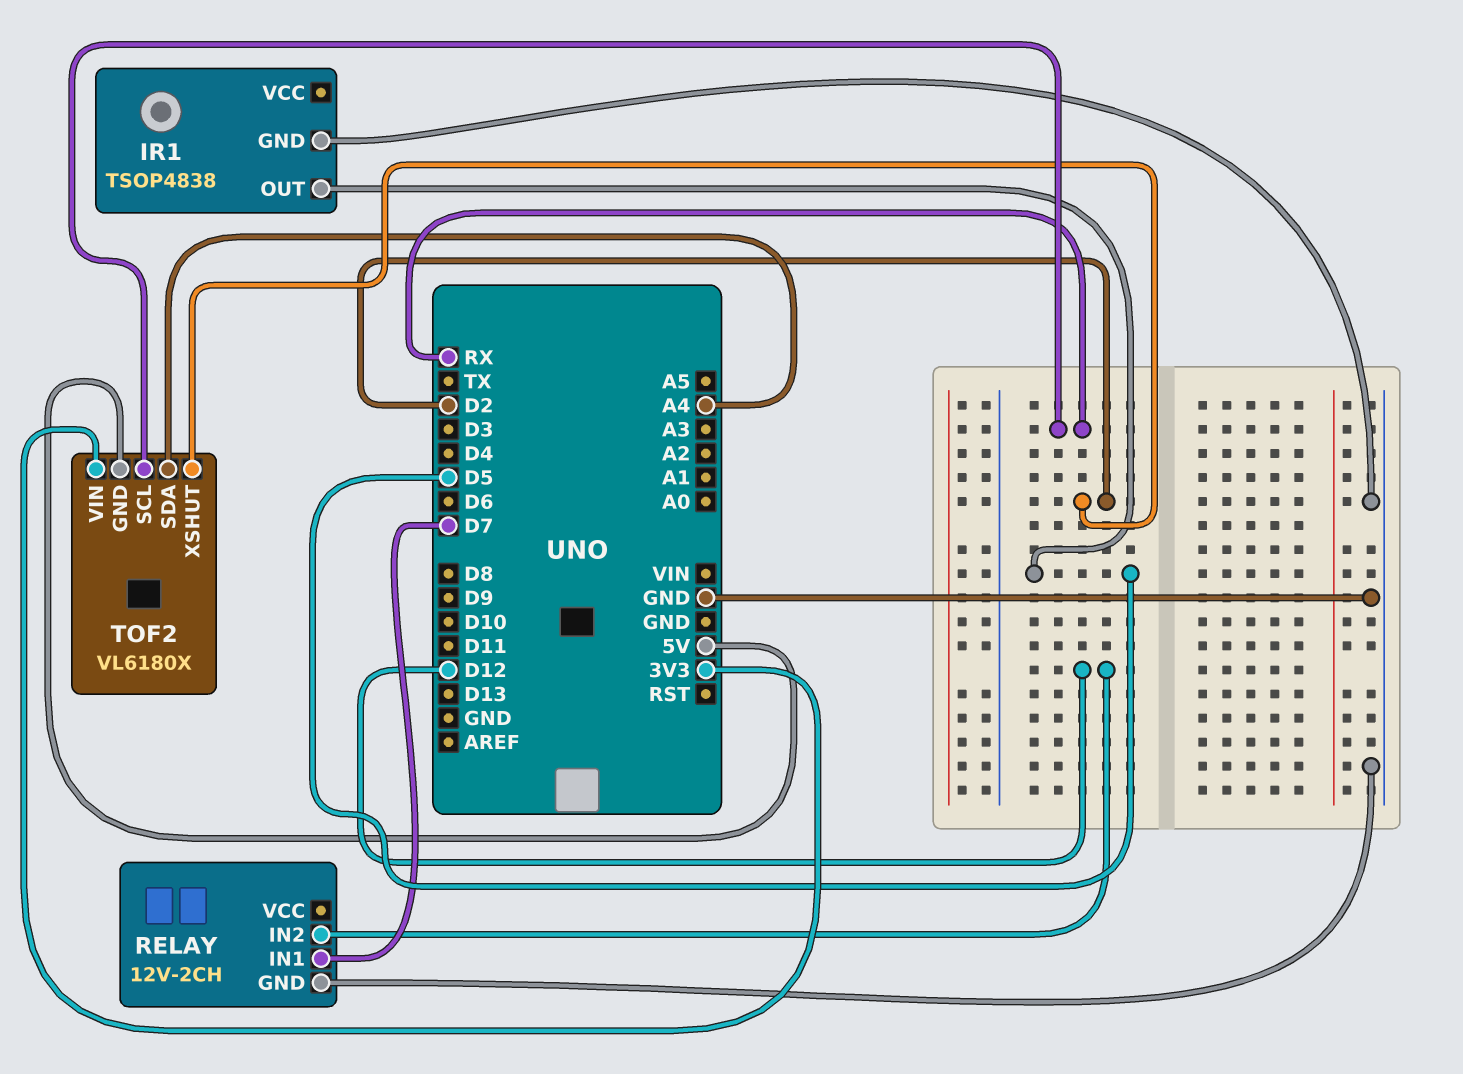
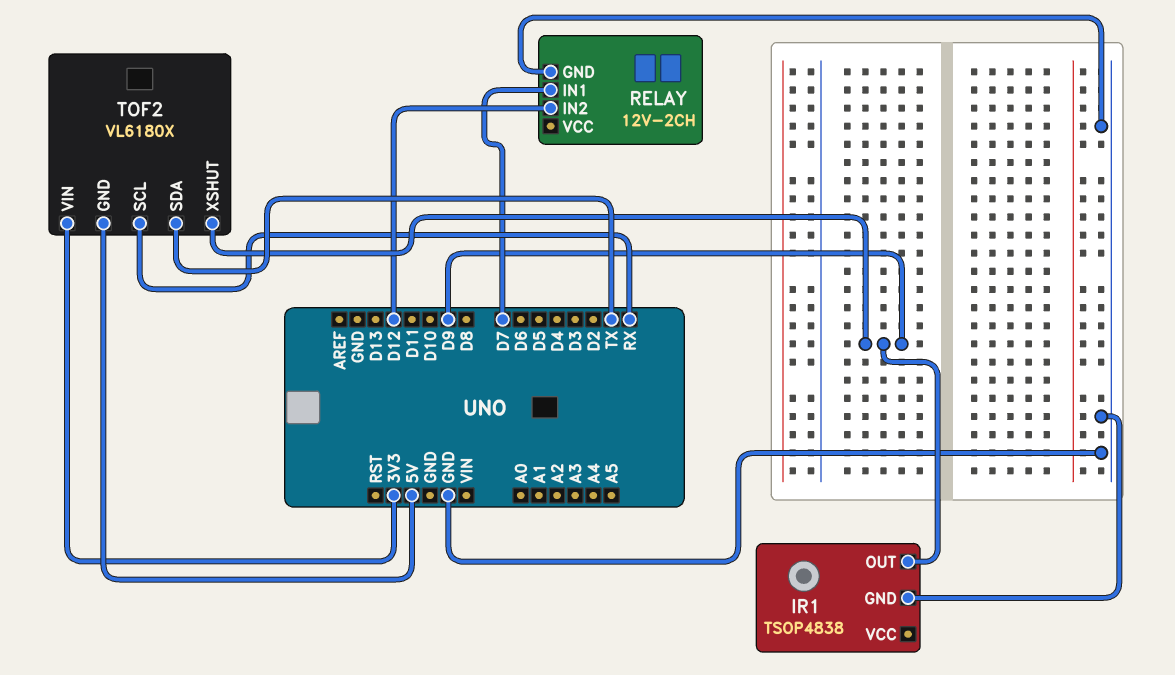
IR1 pin OUT: D5 -> D9
TOF2 pin SDA: A4 -> TX
TOF2 pin XSHUT: D2 -> D9

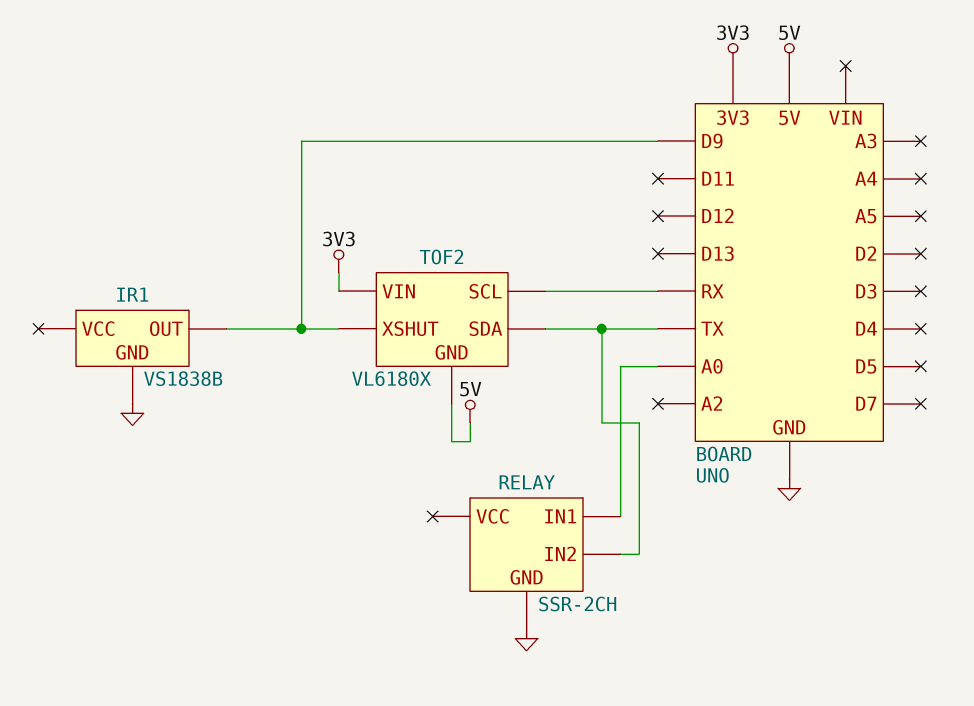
IR1: TSOP4838 -> VS1838B
RELAY: 12V-2CH -> SSR-2CH
RELAY pin IN1: D7 -> A0
RELAY pin IN2: D12 -> TX

